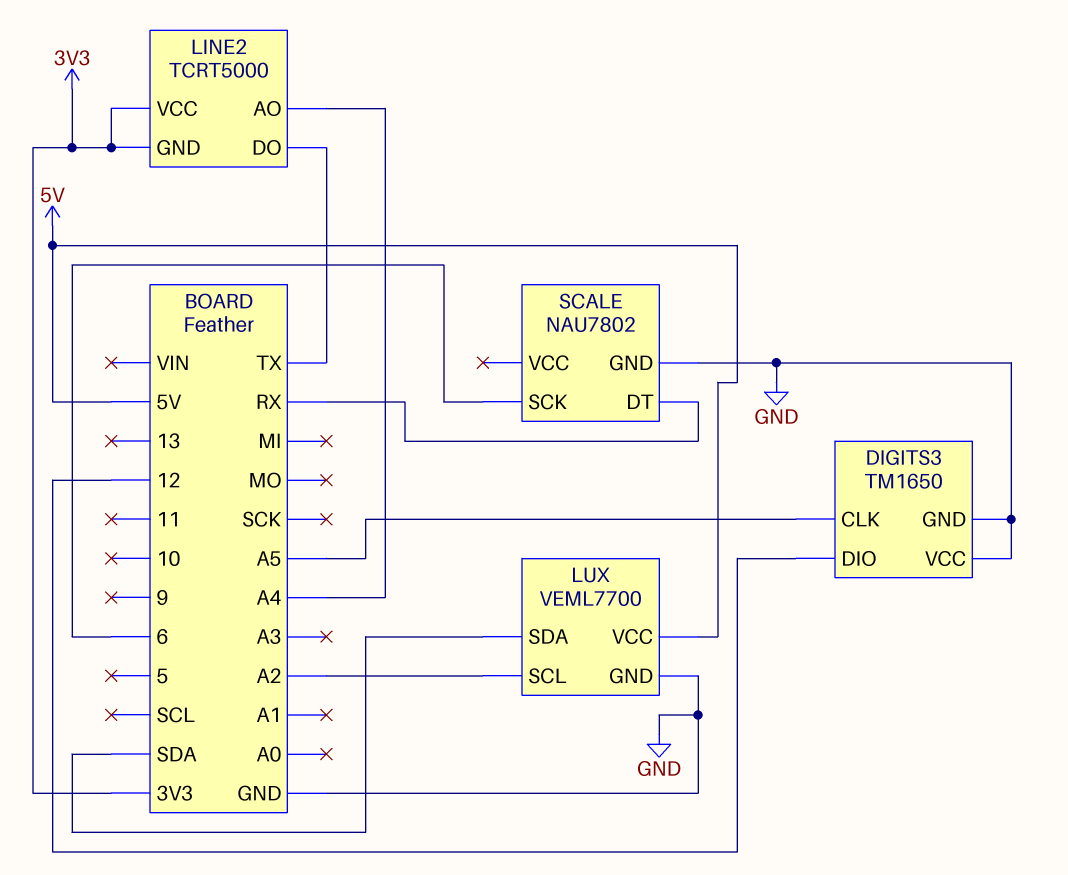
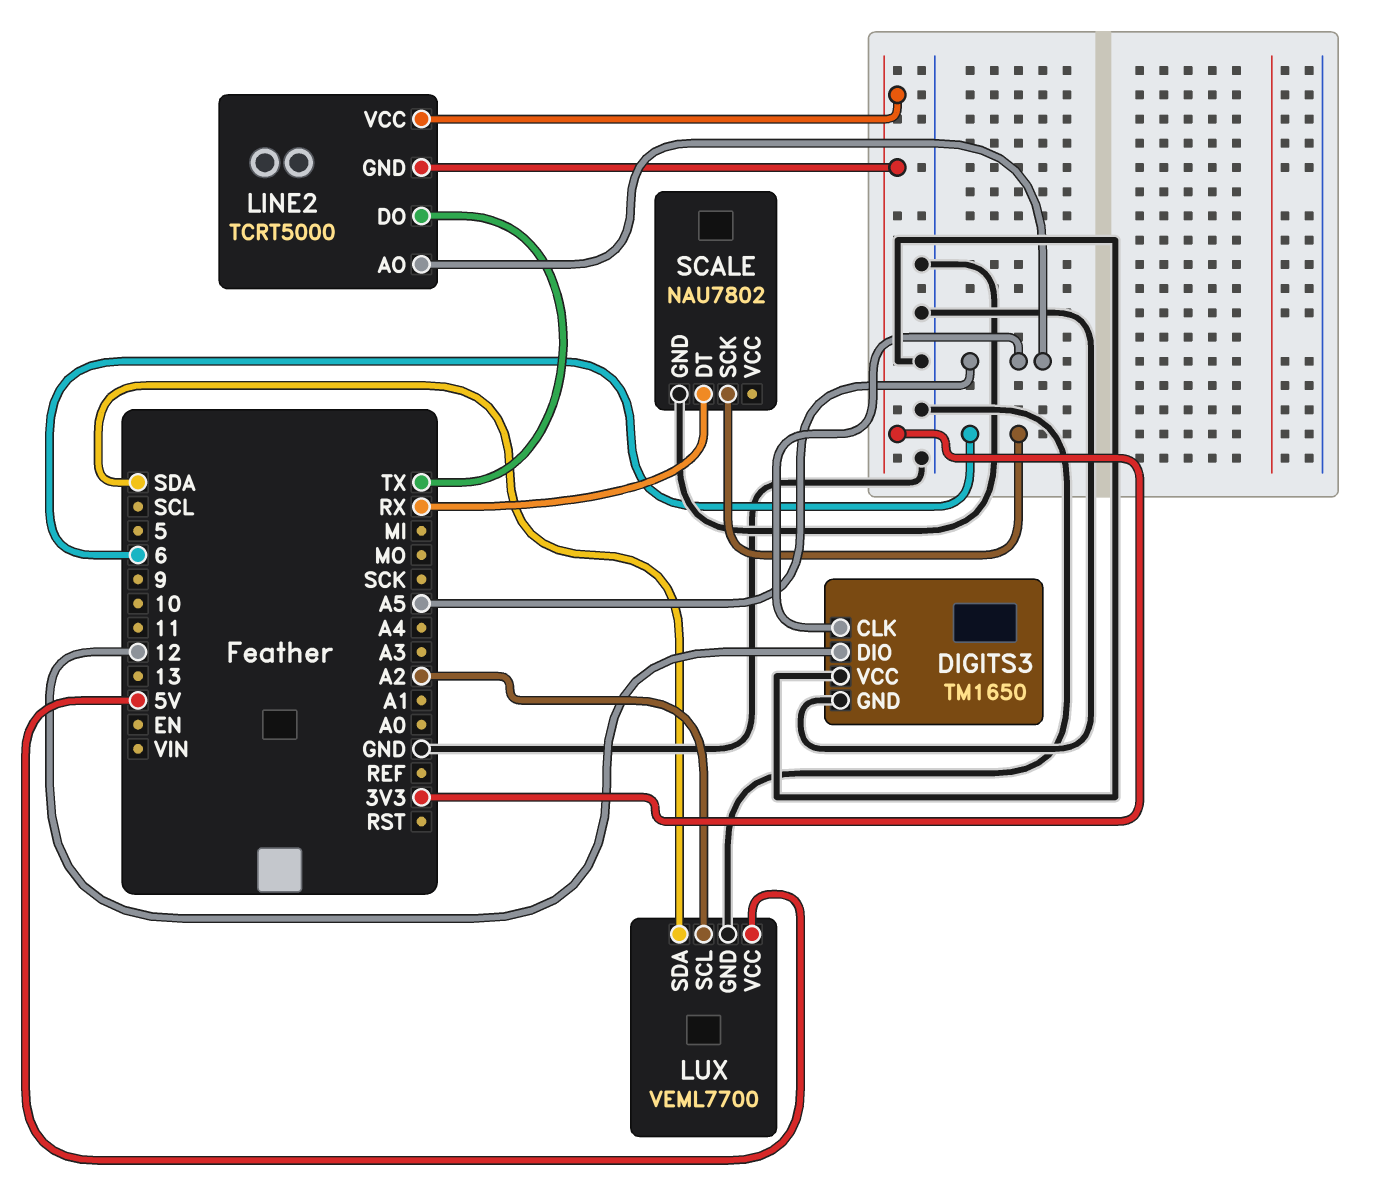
LINE2 pin AO: A4 -> A5

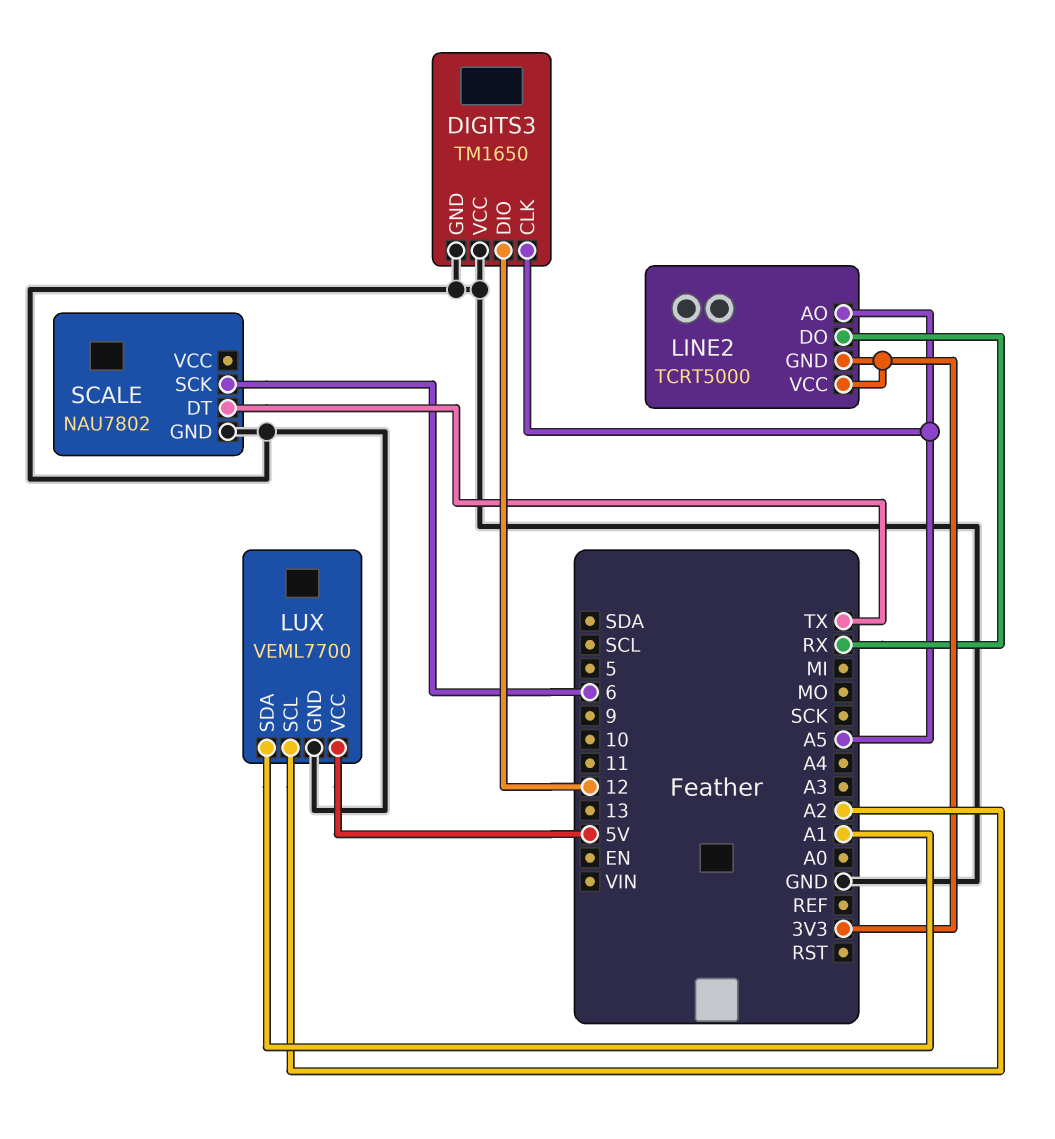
LINE2 pin DO: TX -> RX
LUX pin SDA: SDA -> A1
SCALE pin DT: RX -> TX

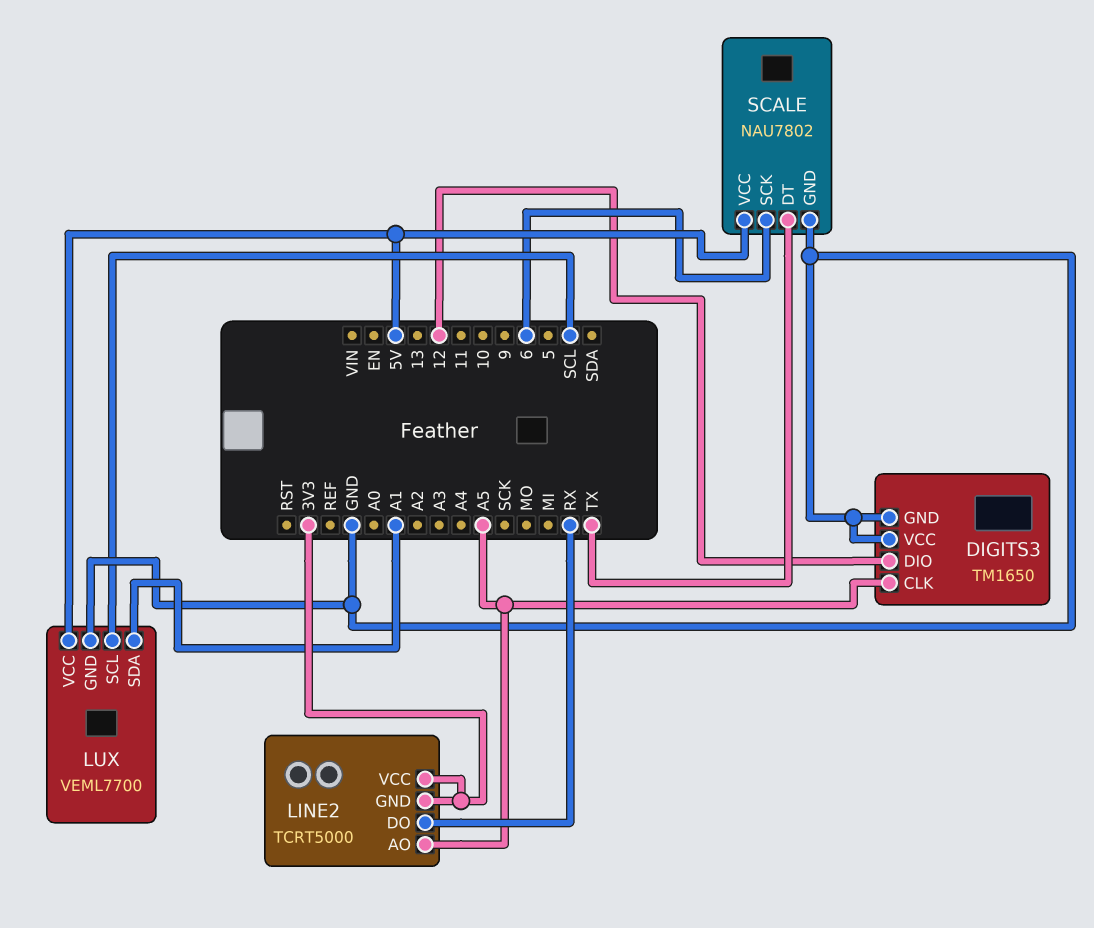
LUX pin SCL: A2 -> SCL
SCALE pin VCC: none -> 5V

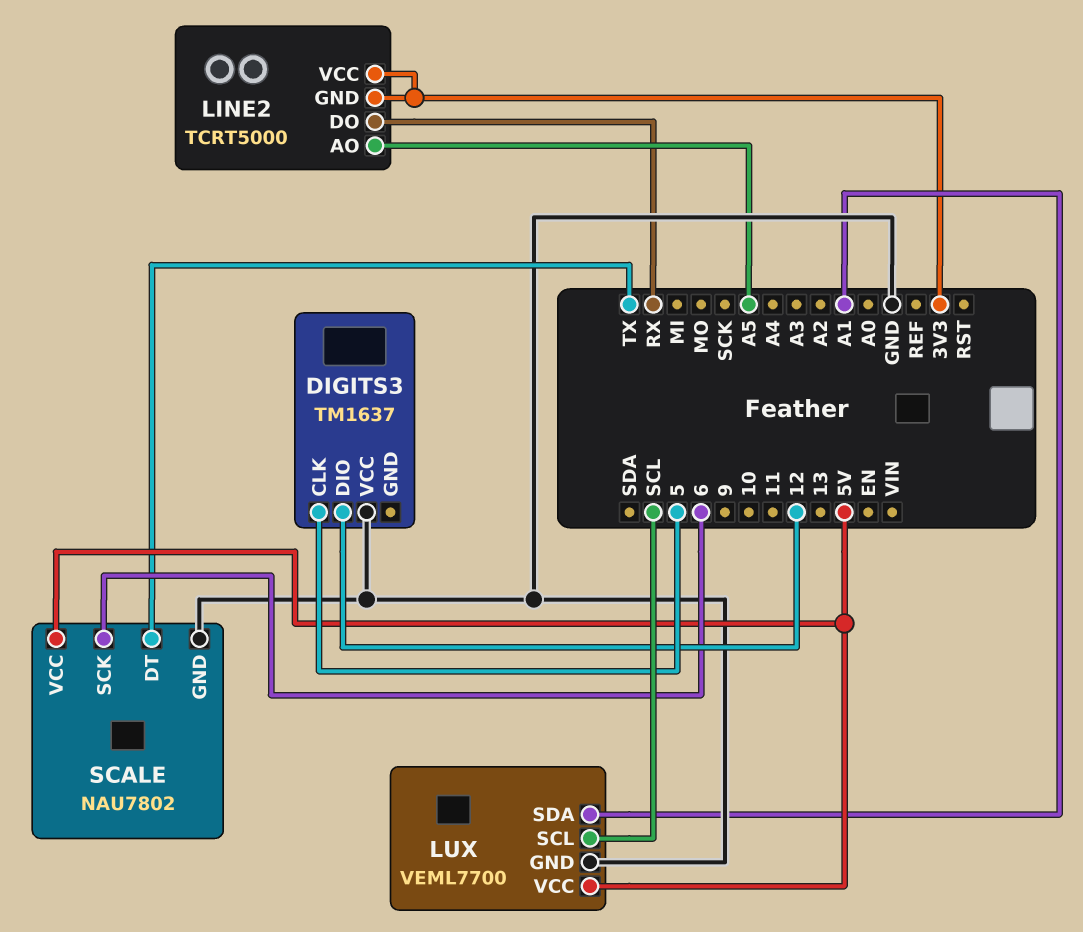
DIGITS3: TM1650 -> TM1637
DIGITS3 pin CLK: A5 -> 5
DIGITS3 pin GND: GND -> none

